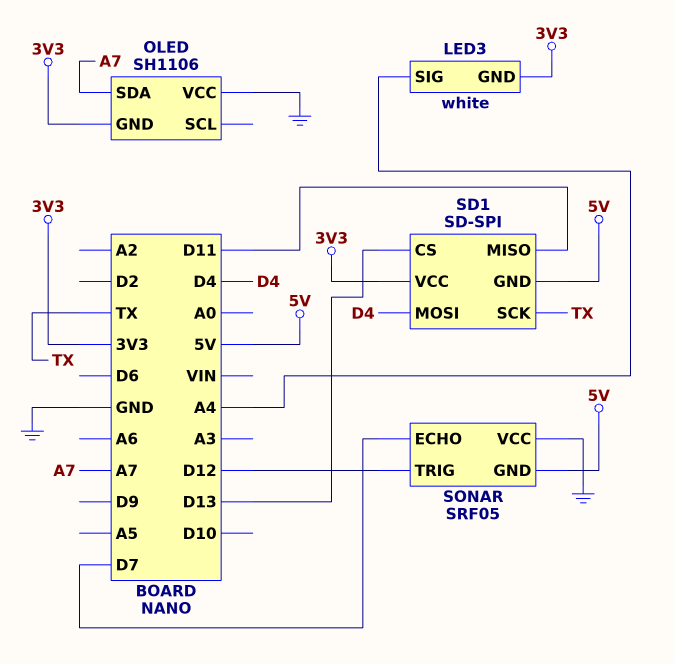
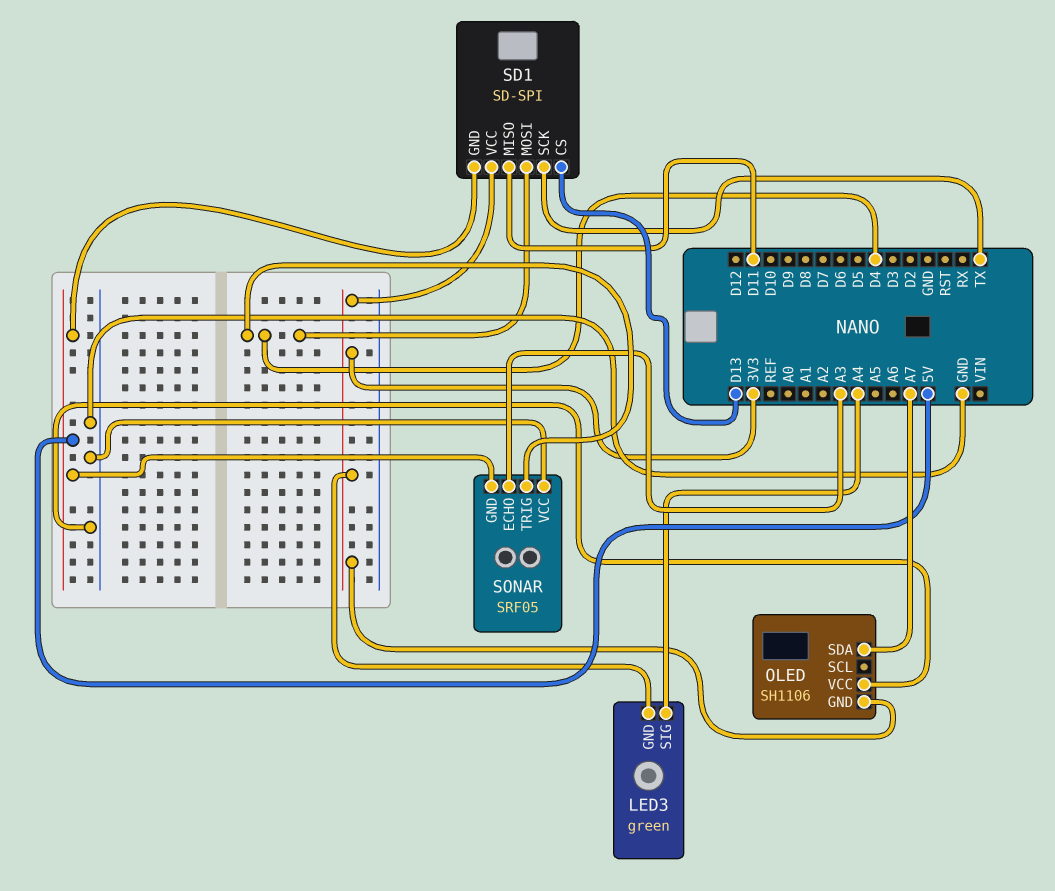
LED3: white -> green
SONAR pin ECHO: D7 -> A3
SONAR pin TRIG: D12 -> D4

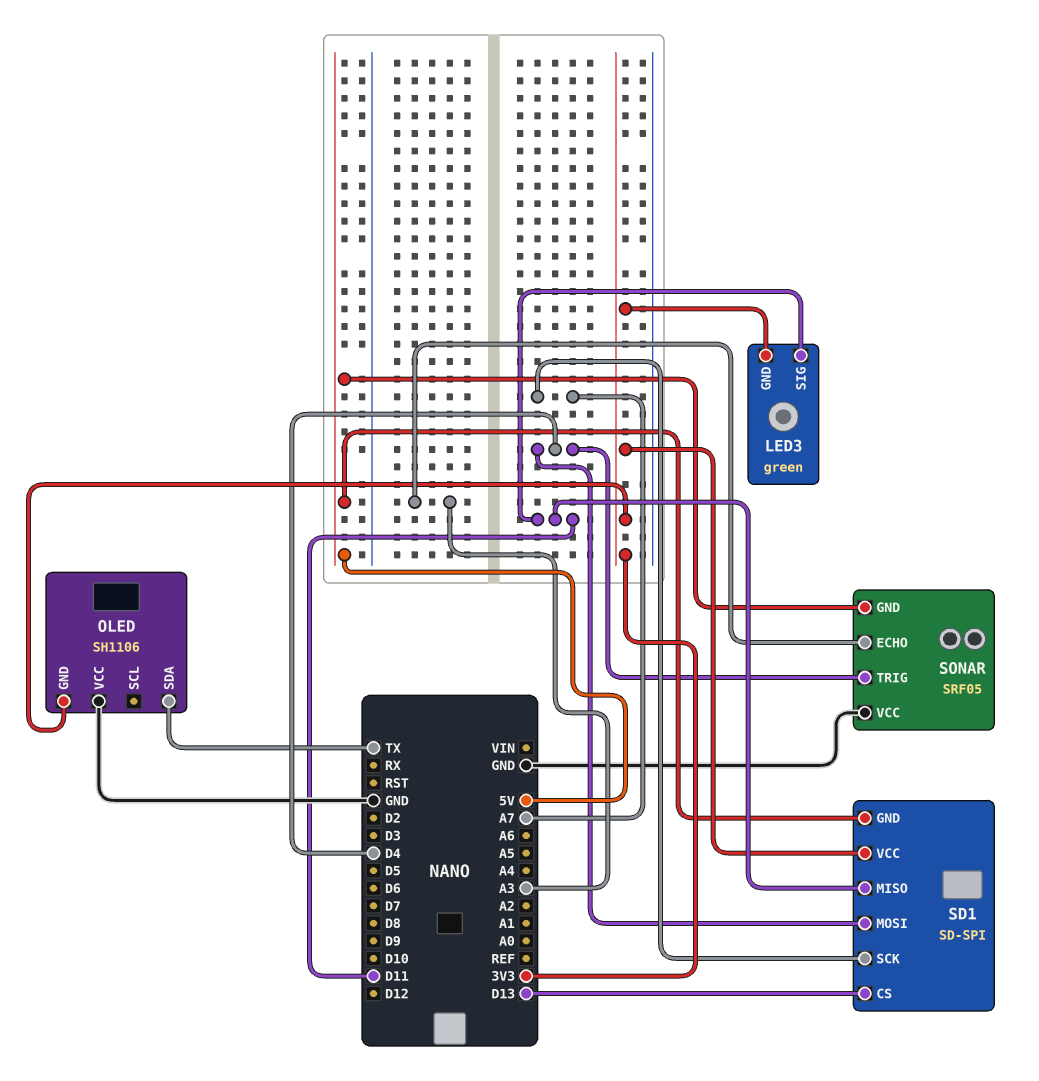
LED3 pin SIG: A4 -> D11
OLED pin SDA: A7 -> TX
SD1 pin SCK: TX -> A7

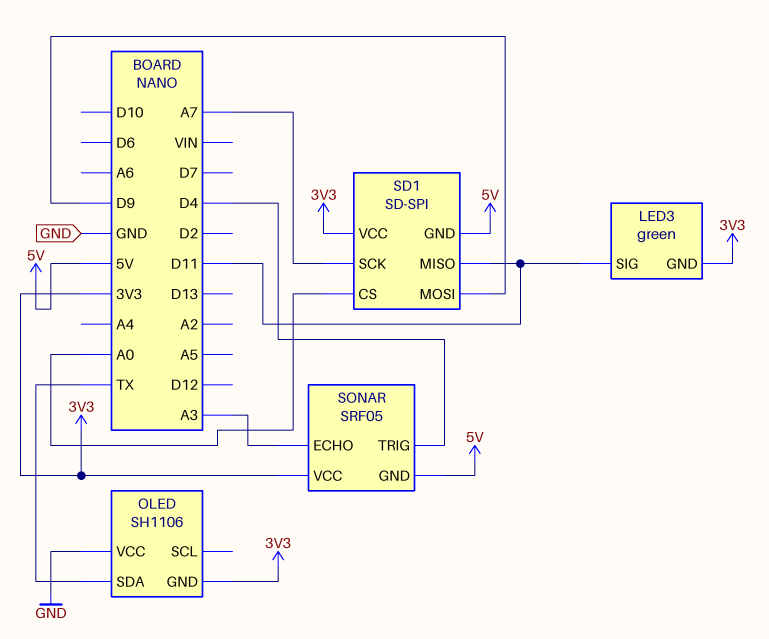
SD1 pin CS: D13 -> A0
SD1 pin MOSI: D4 -> D9
SONAR pin VCC: GND -> 3V3

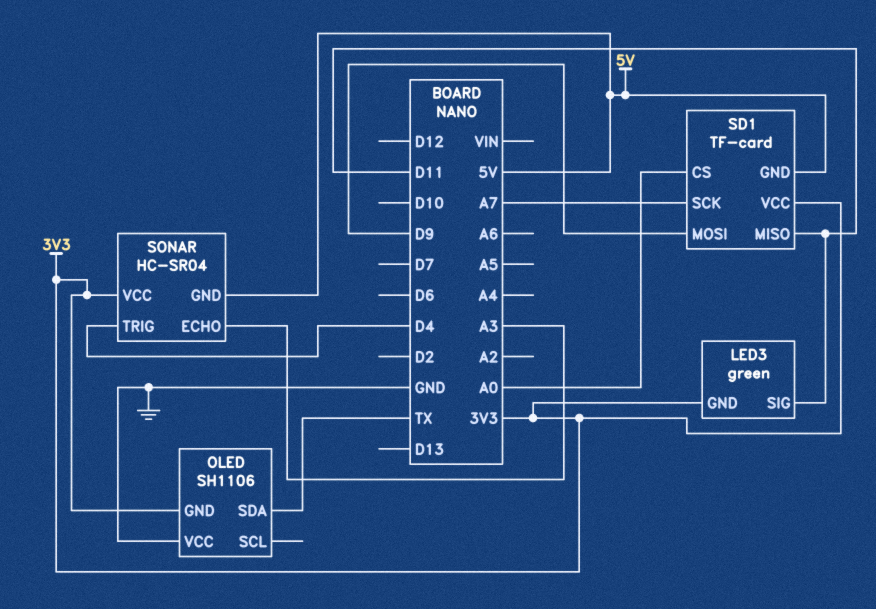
SD1: SD-SPI -> TF-card
SONAR: SRF05 -> HC-SR04

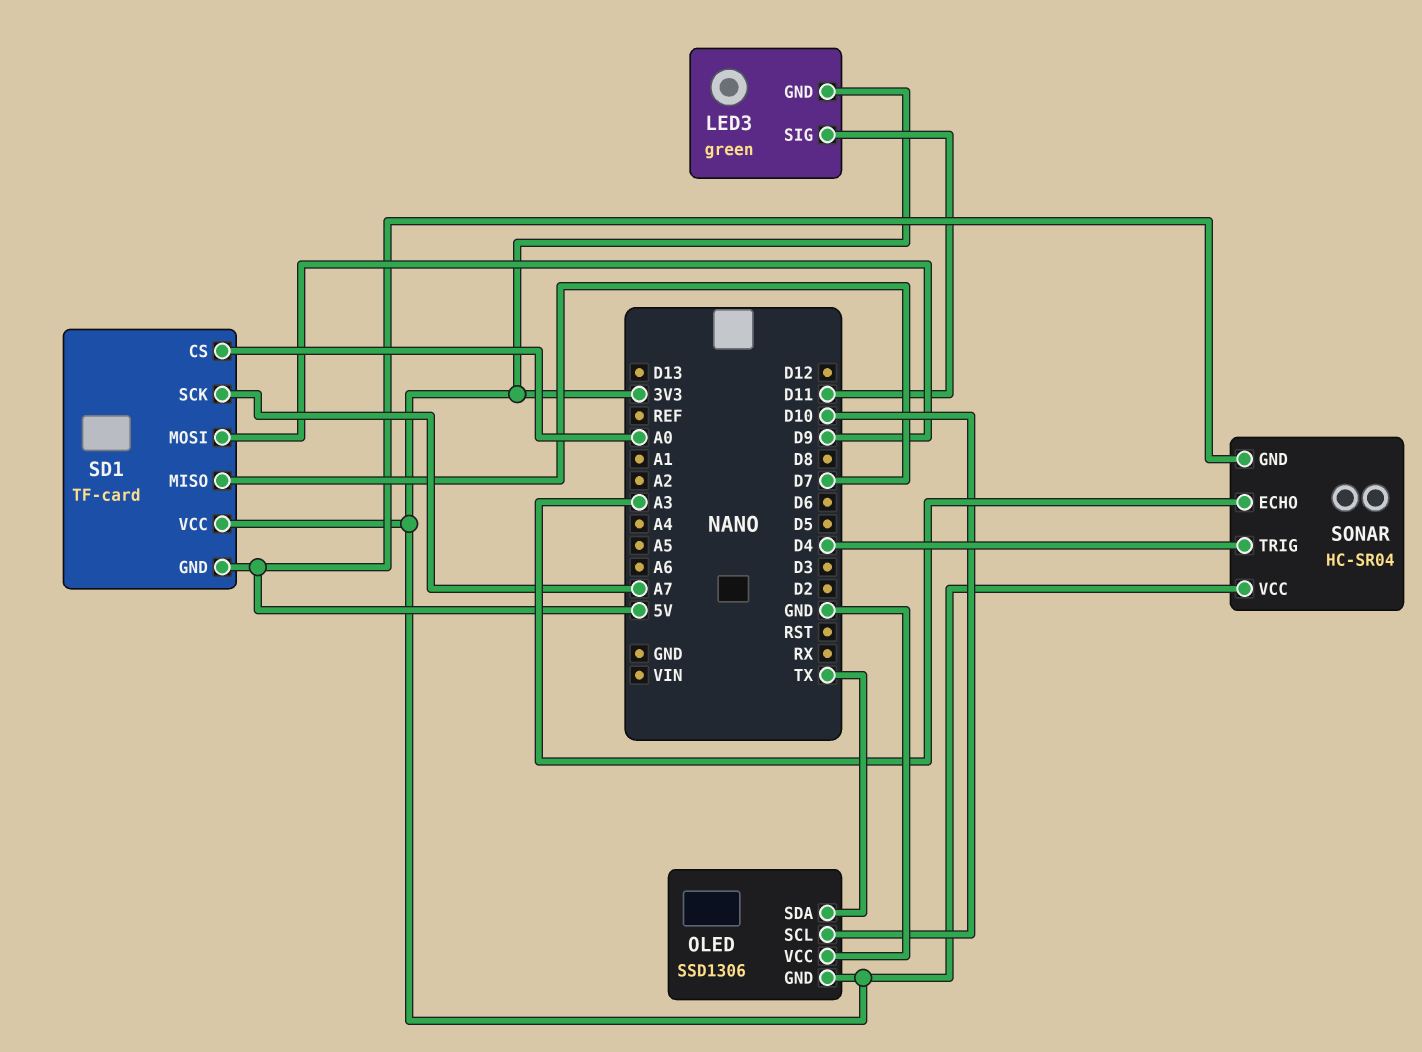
OLED: SH1106 -> SSD1306
OLED pin SCL: none -> D10
SD1 pin MISO: D11 -> D7

